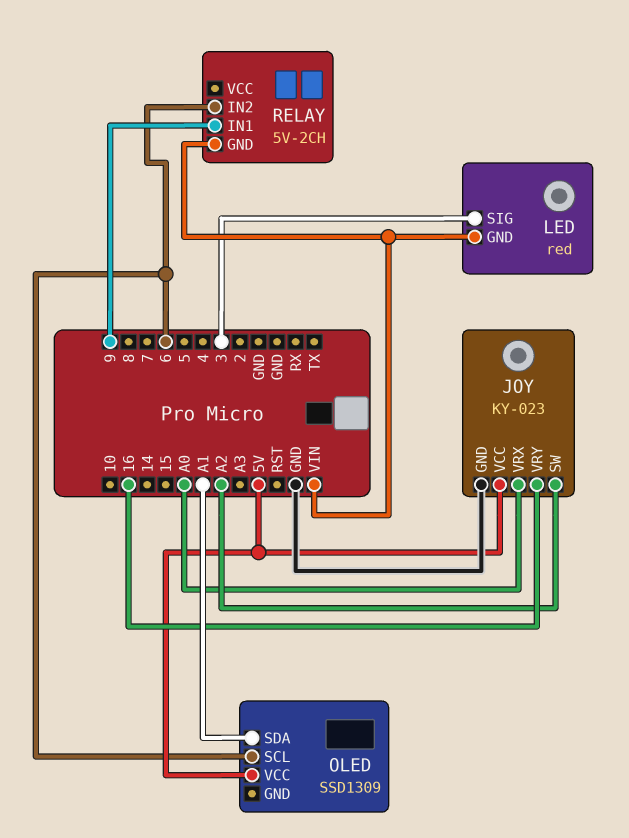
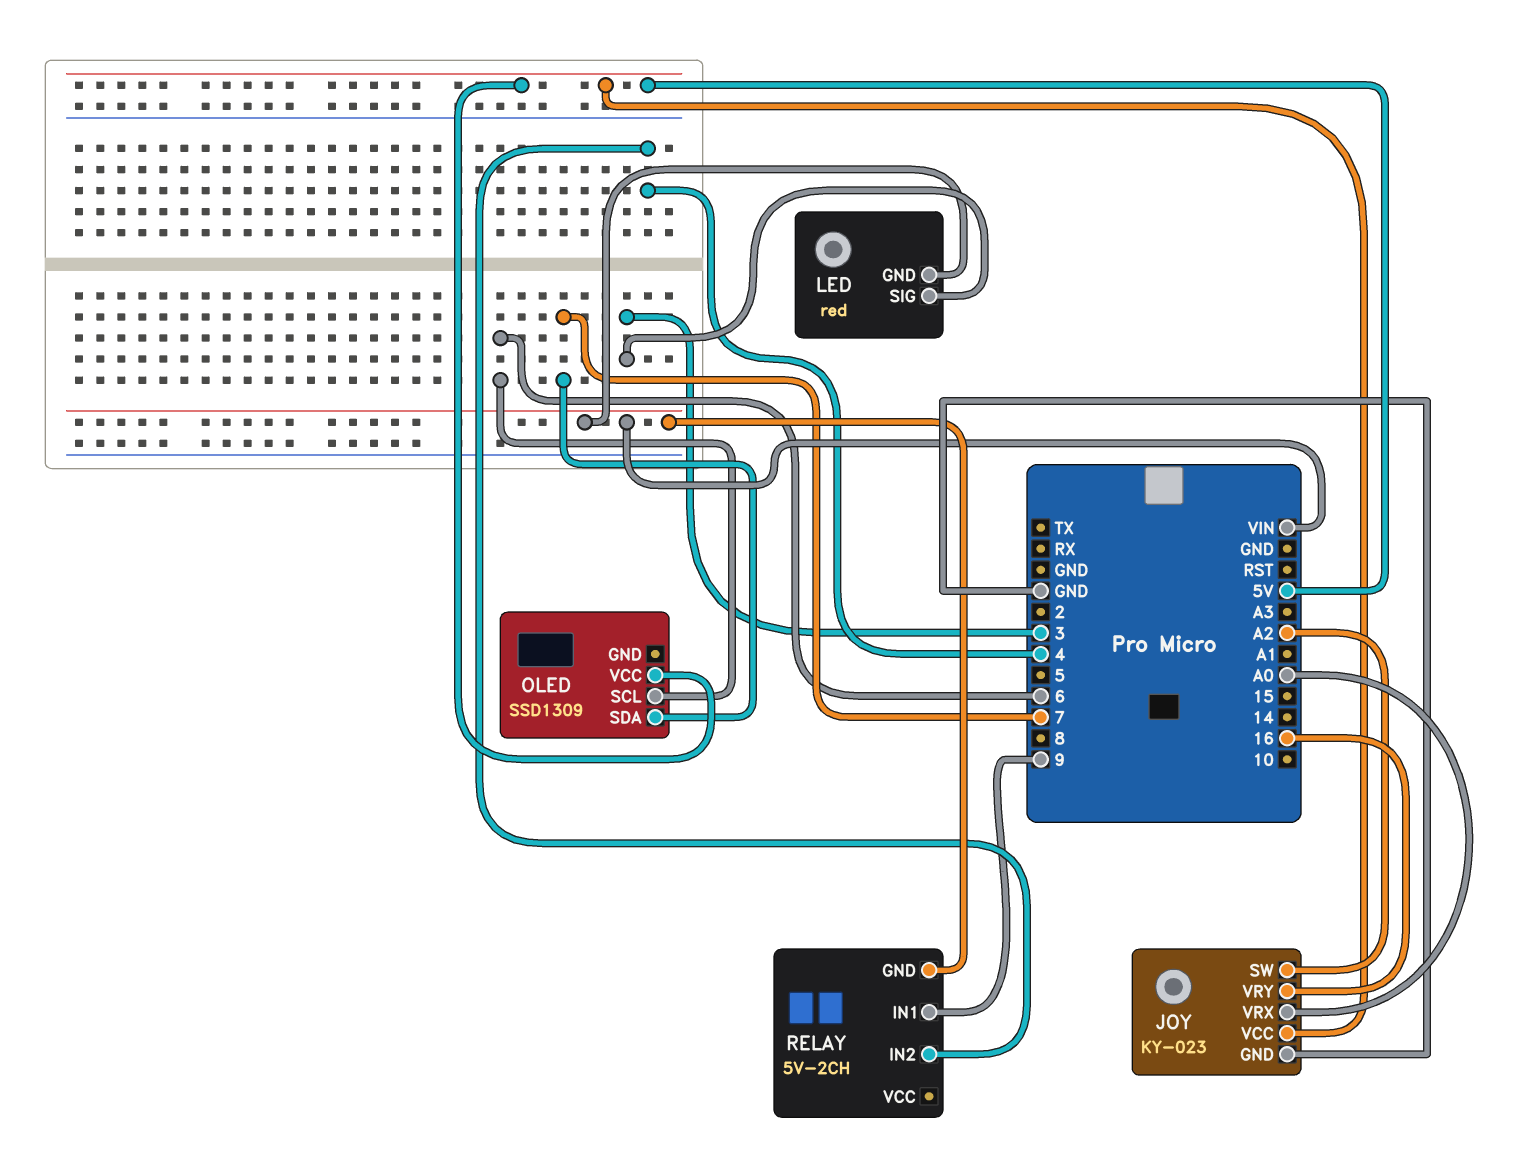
OLED pin SDA: A1 -> 7
RELAY pin IN2: 6 -> 4

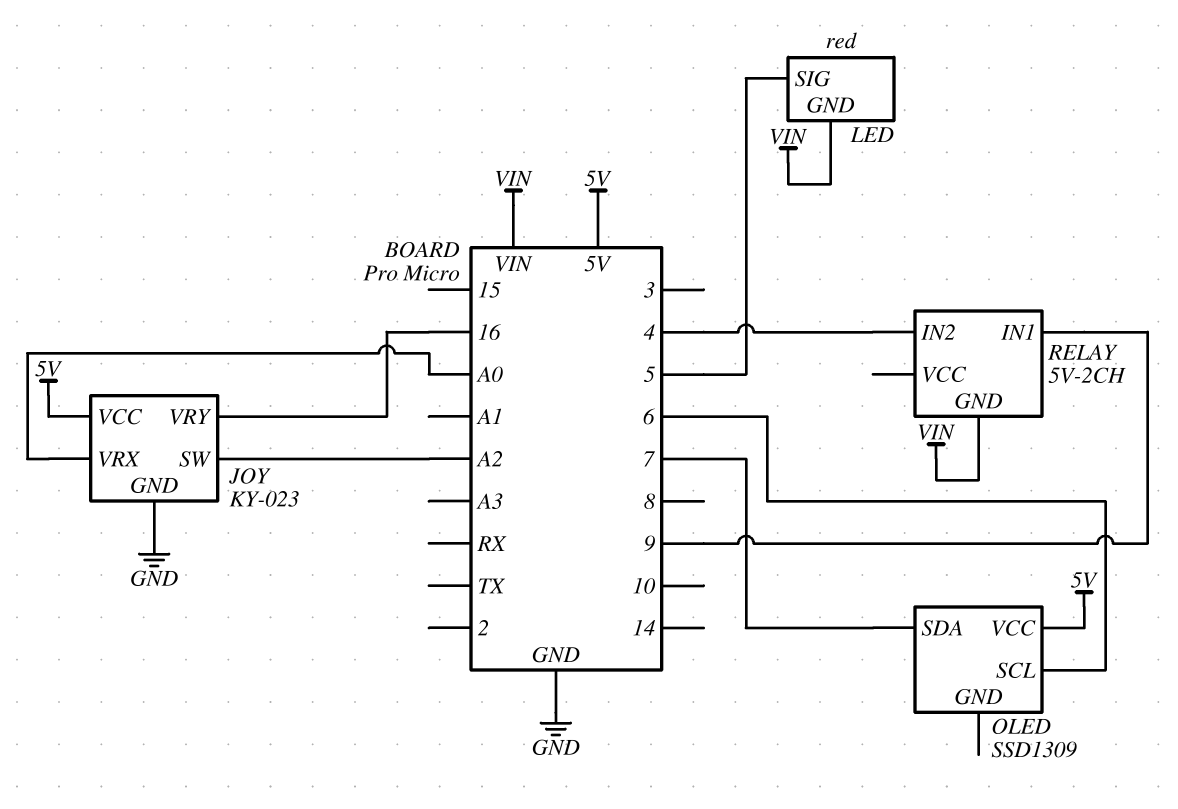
LED pin SIG: 3 -> 5

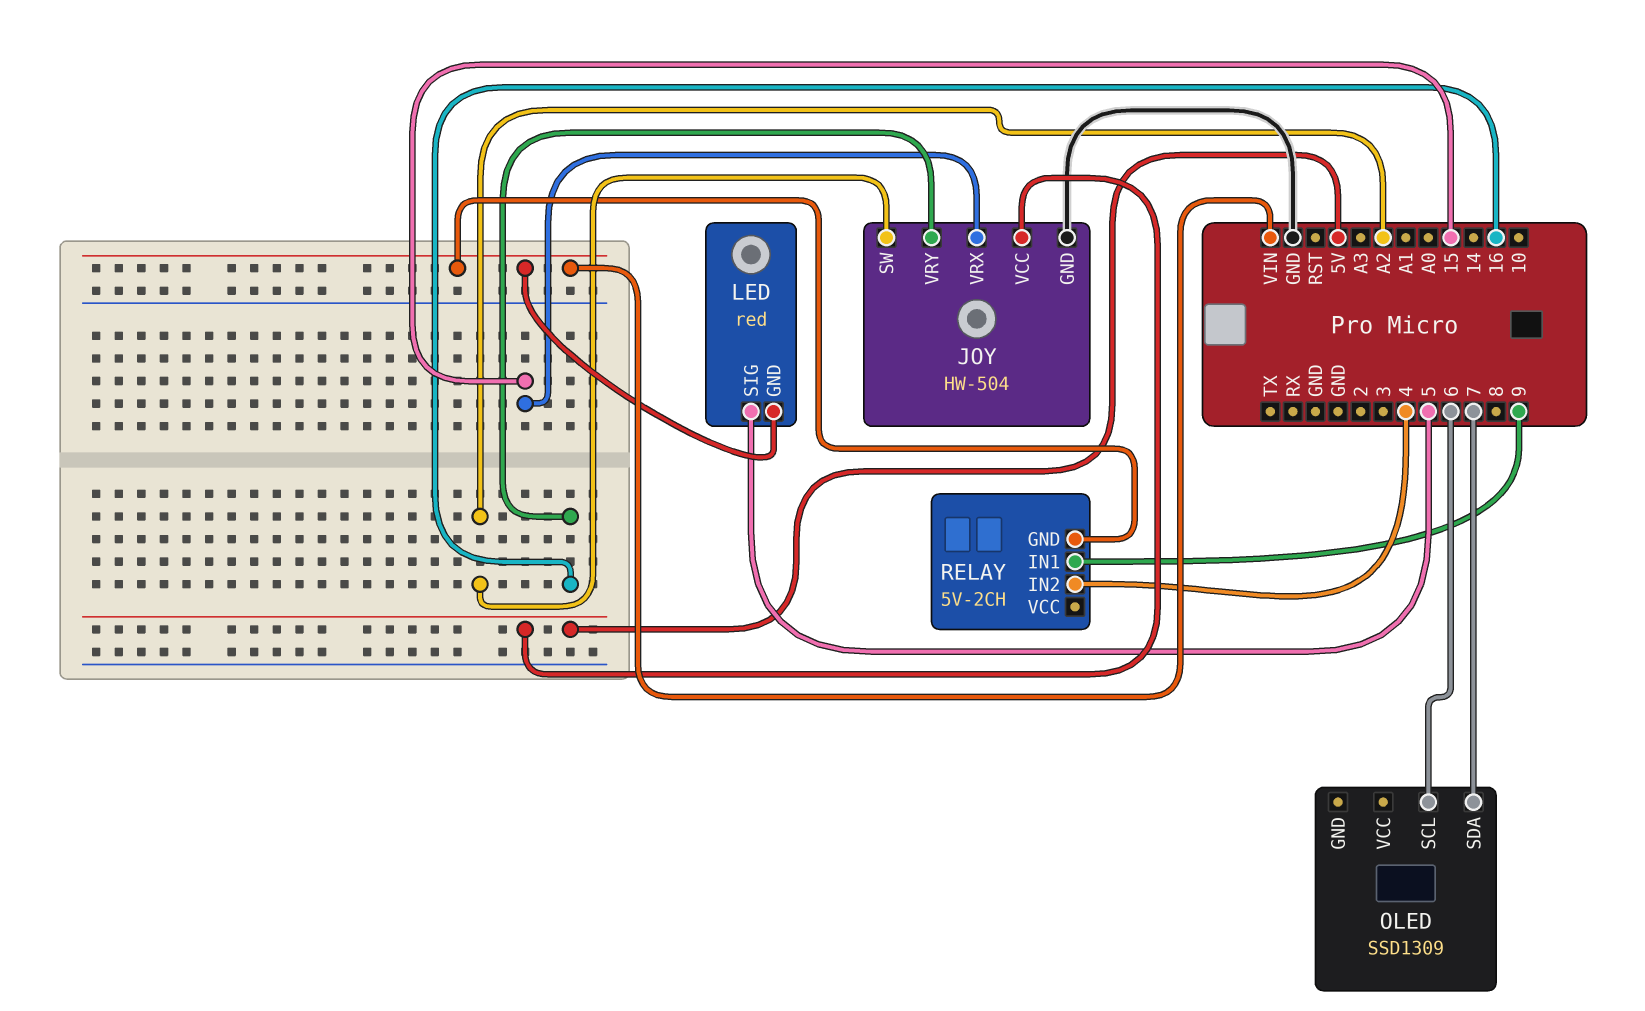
JOY: KY-023 -> HW-504
JOY pin VRX: A0 -> 15
OLED pin VCC: 5V -> none

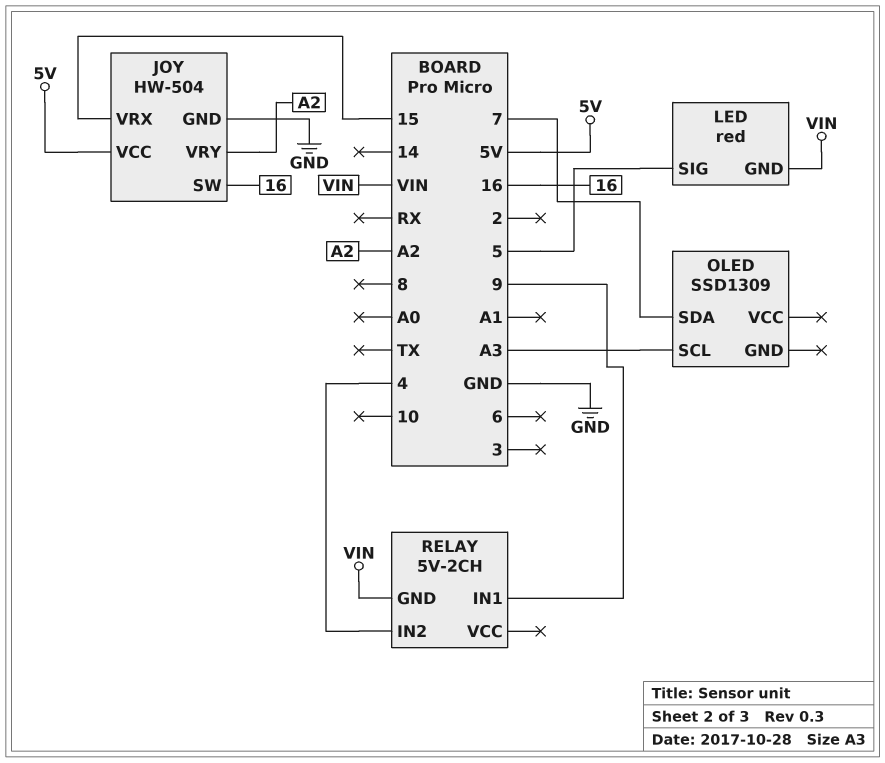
JOY pin SW: A2 -> 16
JOY pin VRY: 16 -> A2
OLED pin SCL: 6 -> A3

